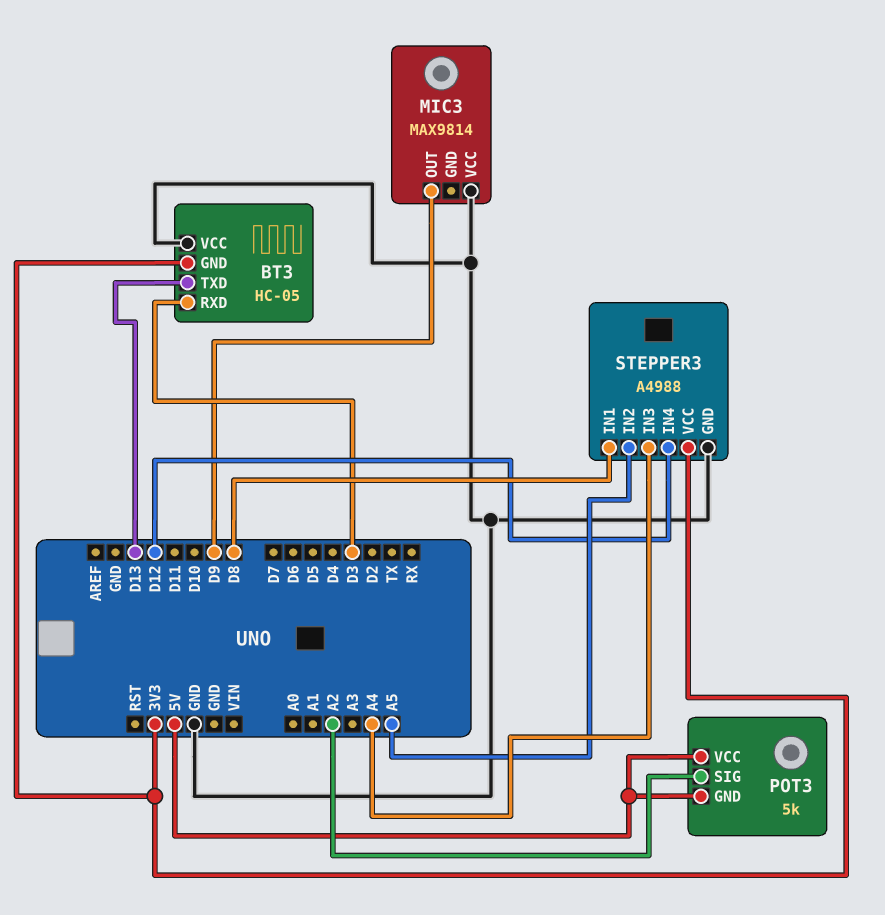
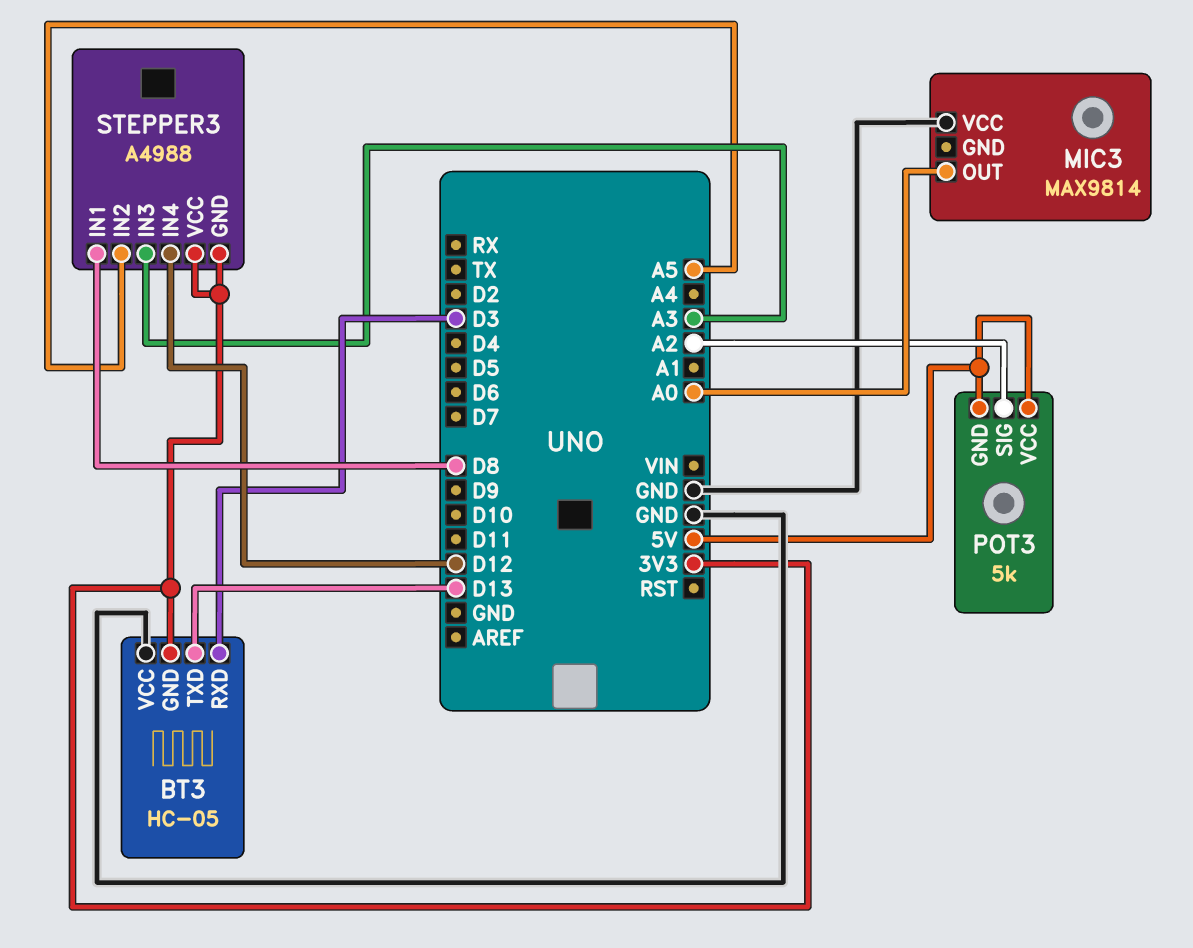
MIC3 pin OUT: D9 -> A0
STEPPER3 pin GND: GND -> 3V3
STEPPER3 pin IN3: A4 -> A3

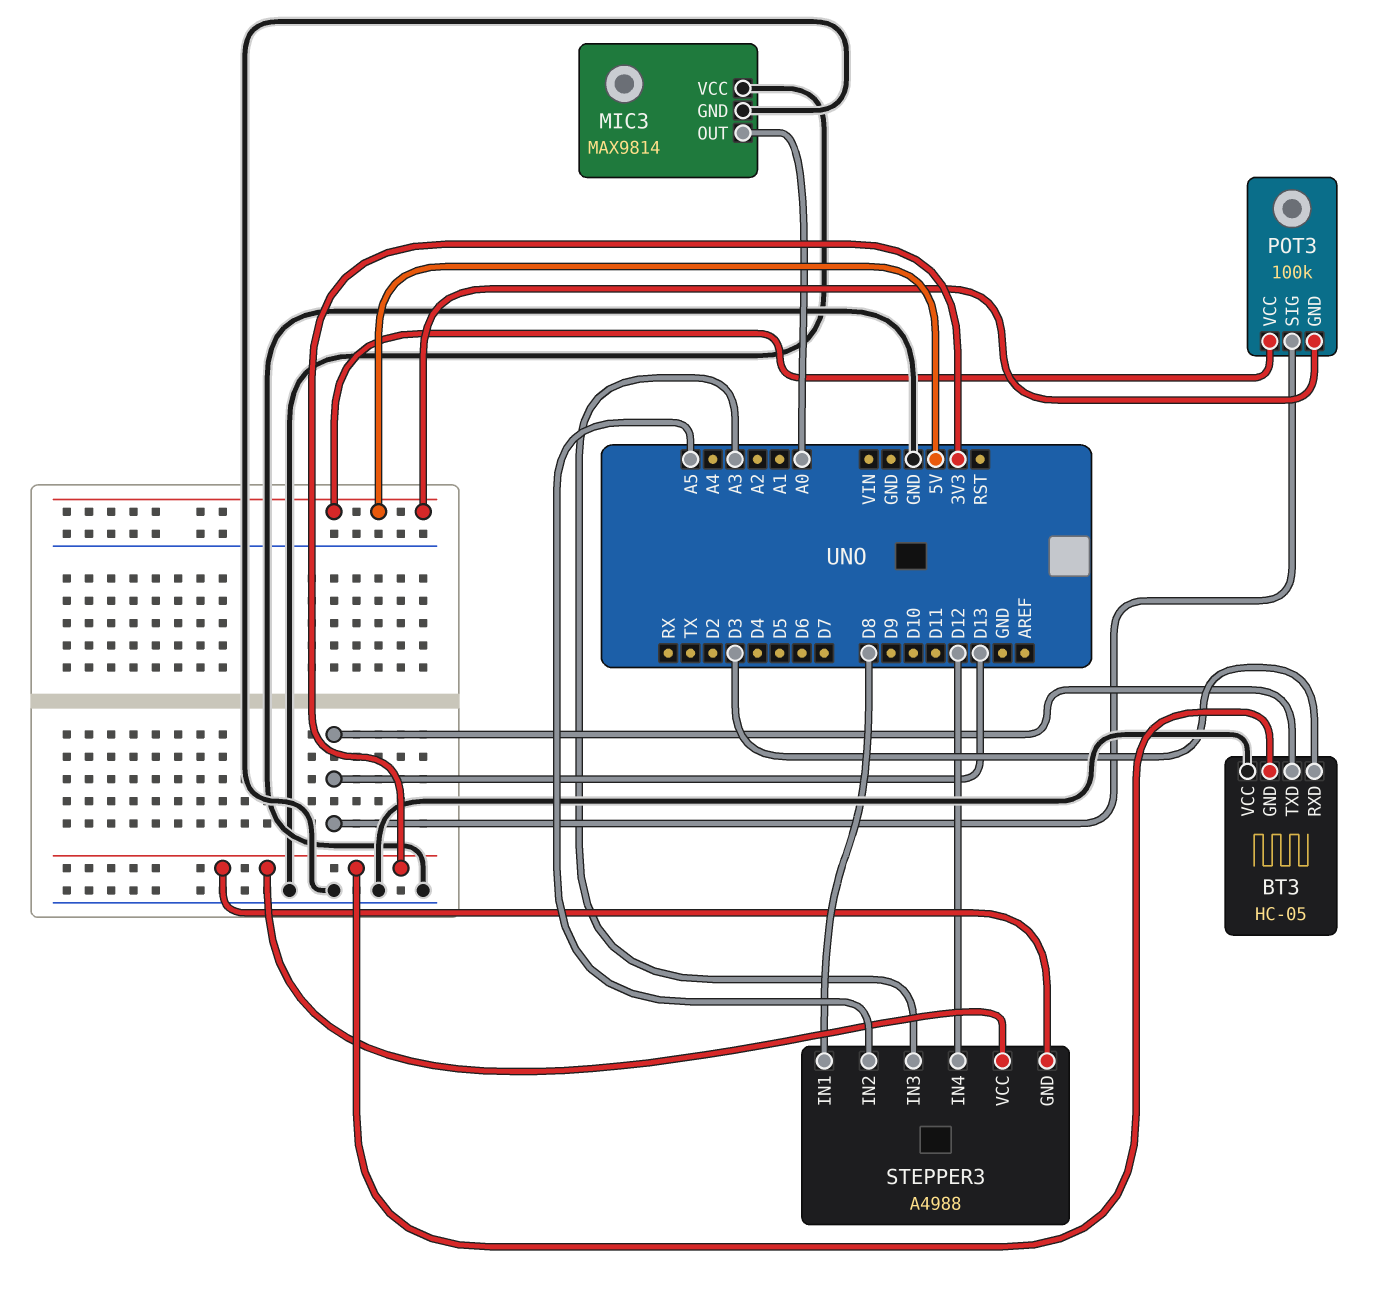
MIC3 pin GND: none -> GND
POT3: 5k -> 100k
POT3 pin SIG: A2 -> D13

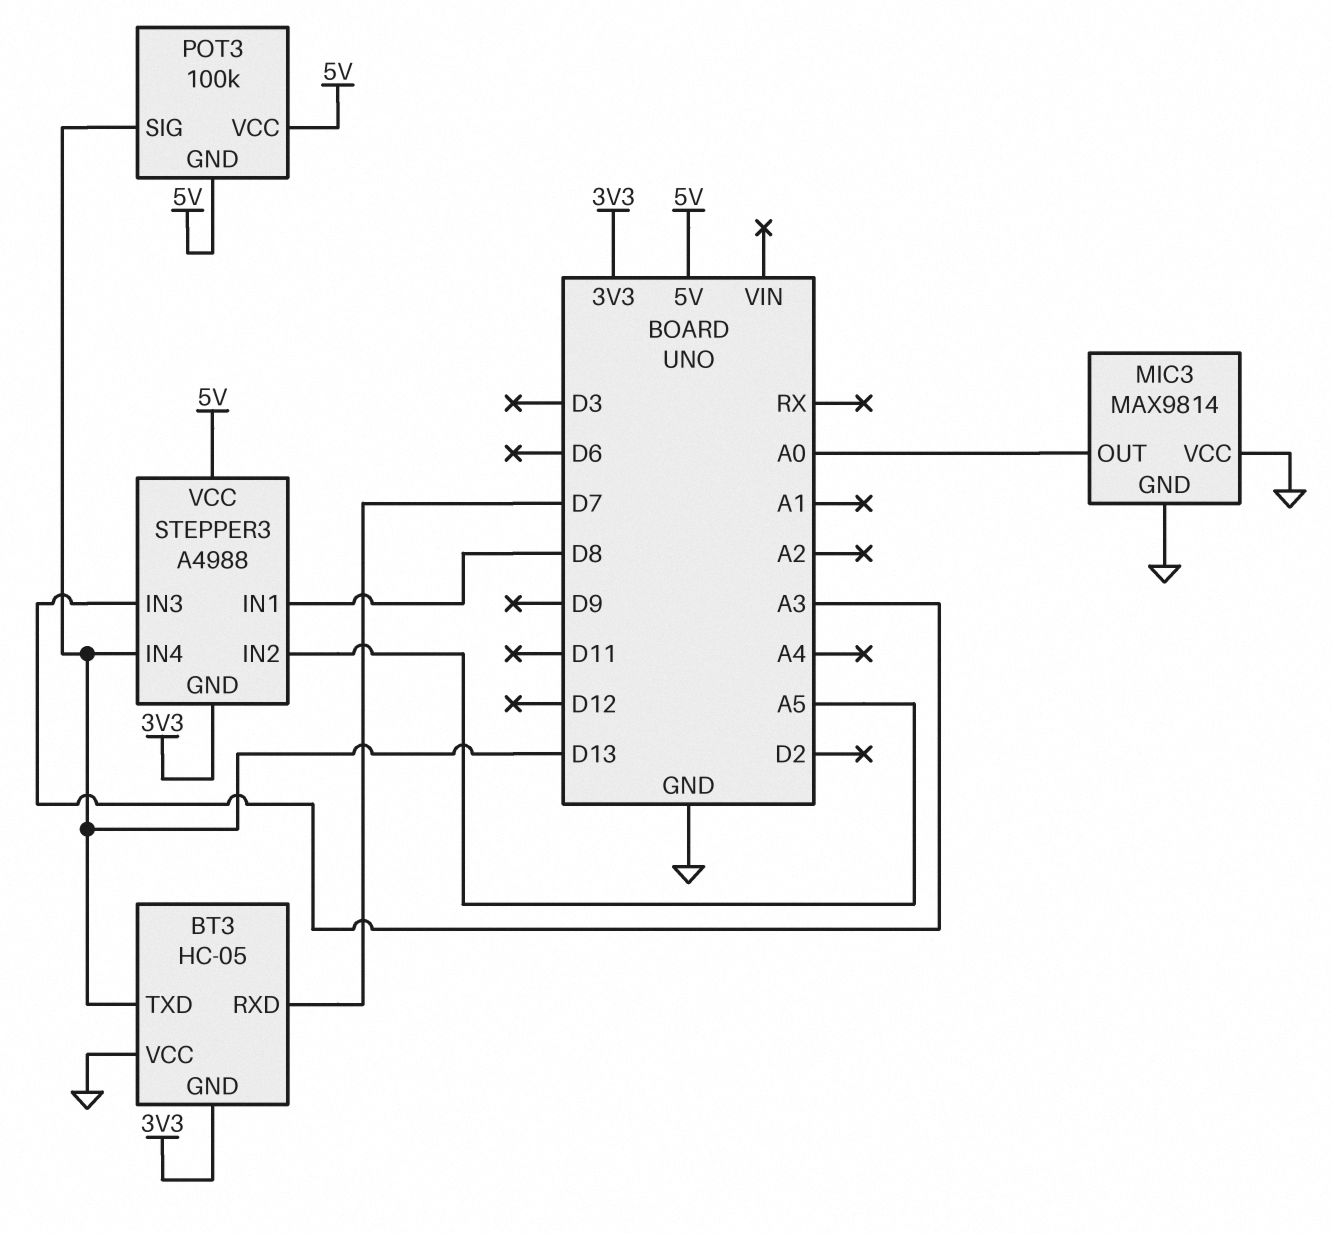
BT3 pin RXD: D3 -> D7
STEPPER3 pin IN4: D12 -> D13
STEPPER3 pin VCC: 3V3 -> 5V

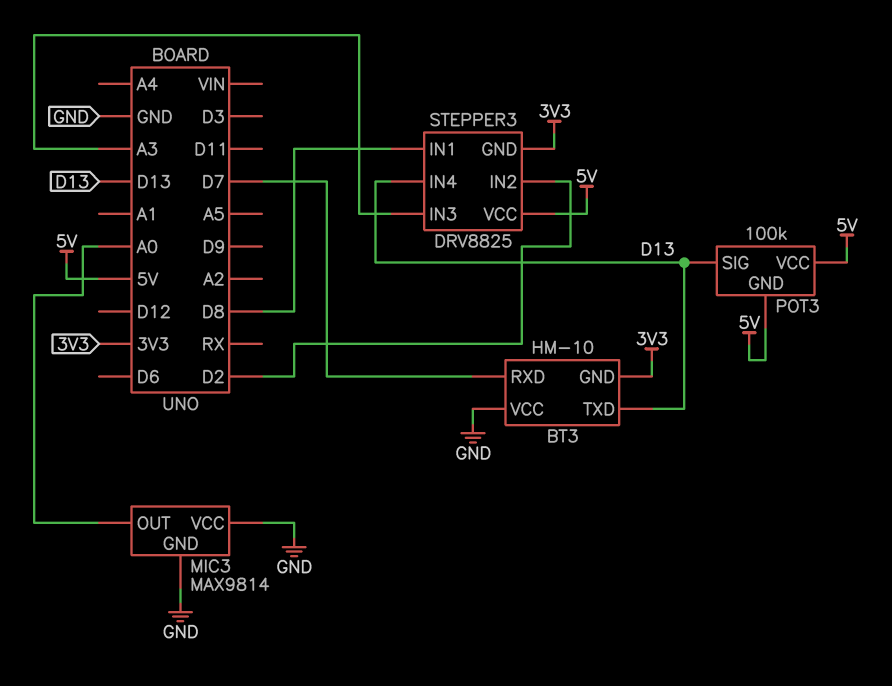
BT3: HC-05 -> HM-10
STEPPER3: A4988 -> DRV8825
STEPPER3 pin IN2: A5 -> D2

